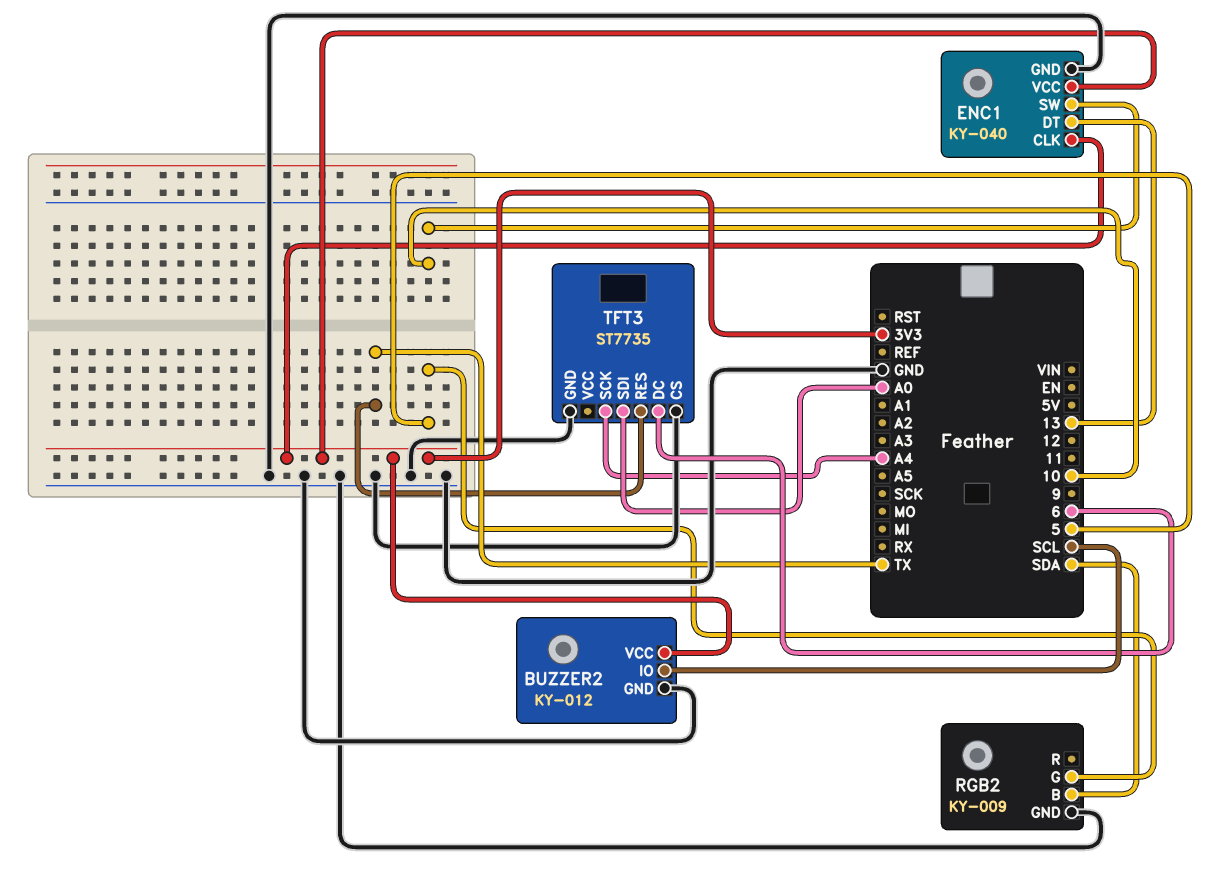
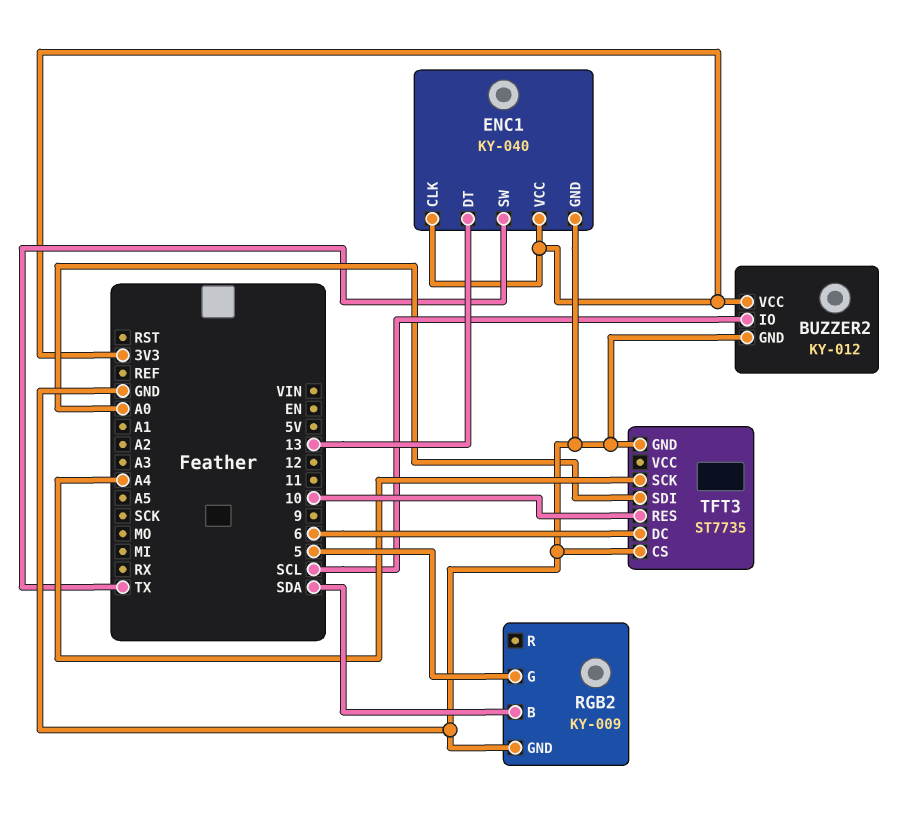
ENC1 pin SW: 10 -> TX
TFT3 pin RES: TX -> 10

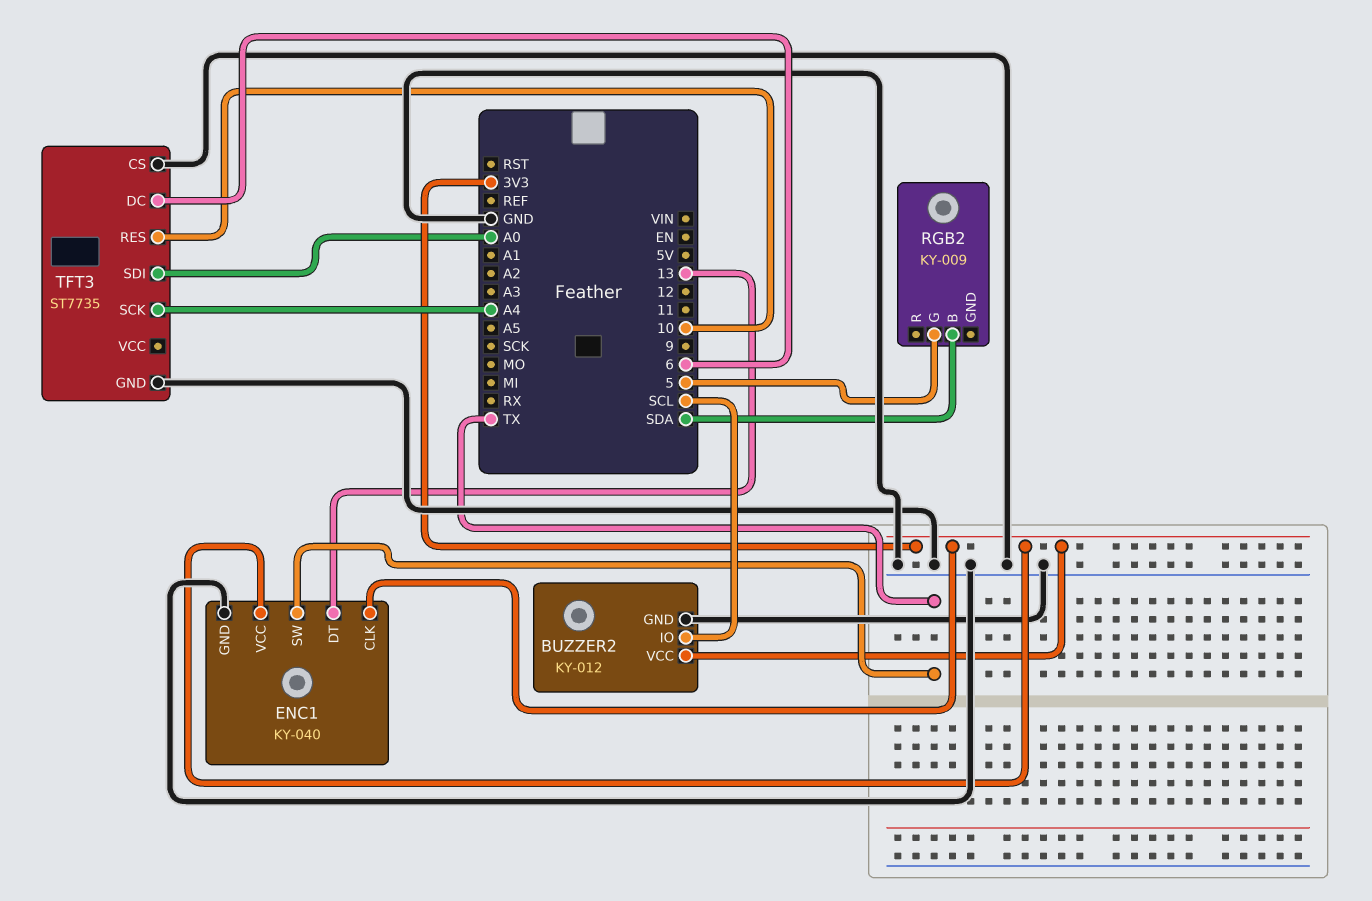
RGB2 pin GND: GND -> none

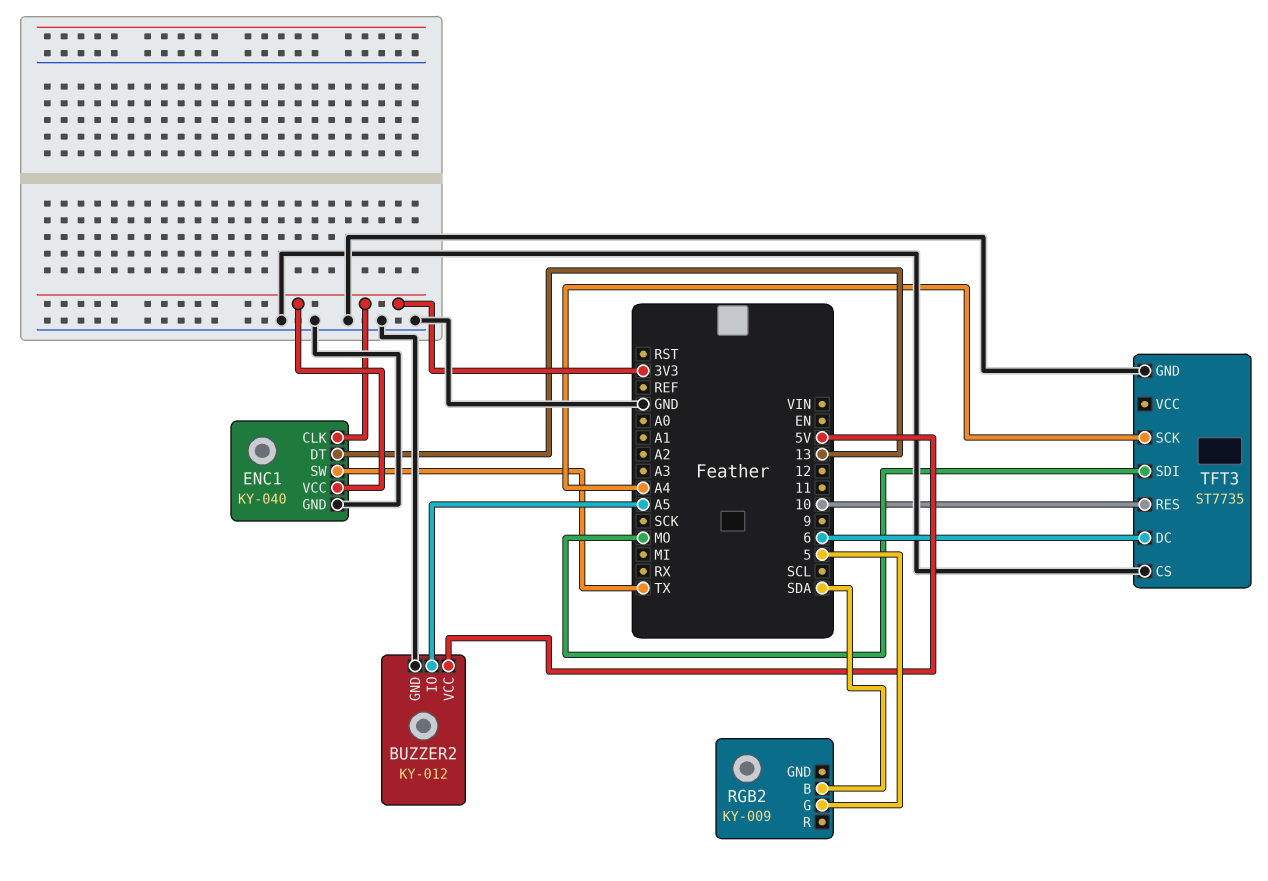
BUZZER2 pin IO: SCL -> A5
BUZZER2 pin VCC: 3V3 -> 5V
TFT3 pin SDI: A0 -> MO

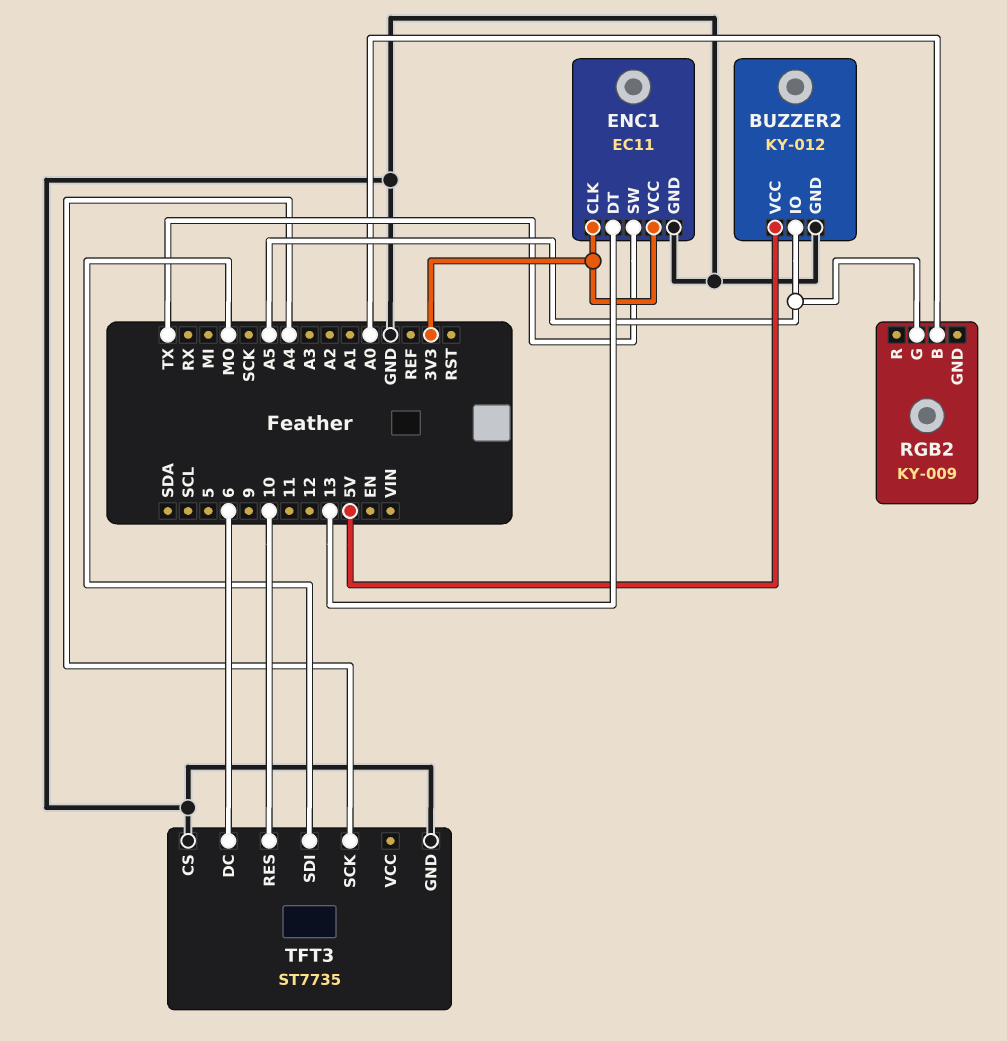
ENC1: KY-040 -> EC11
RGB2 pin B: SDA -> A0
RGB2 pin G: 5 -> A5

